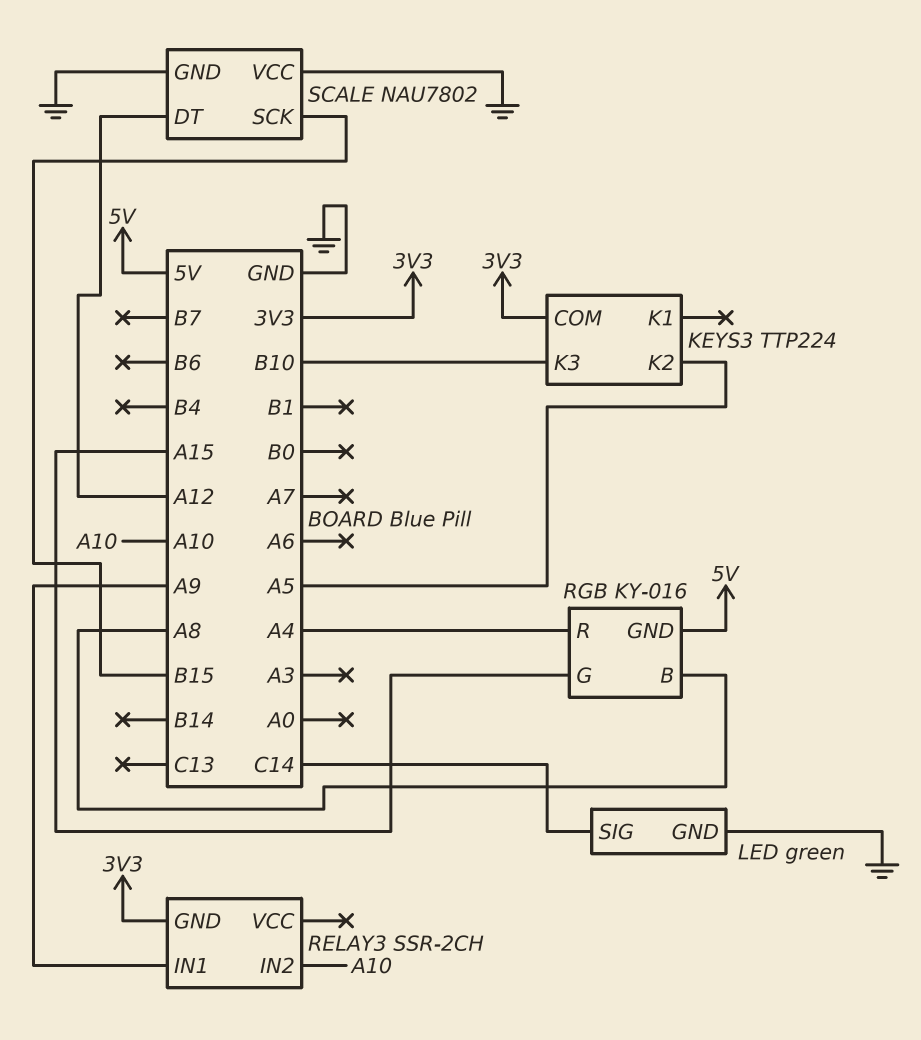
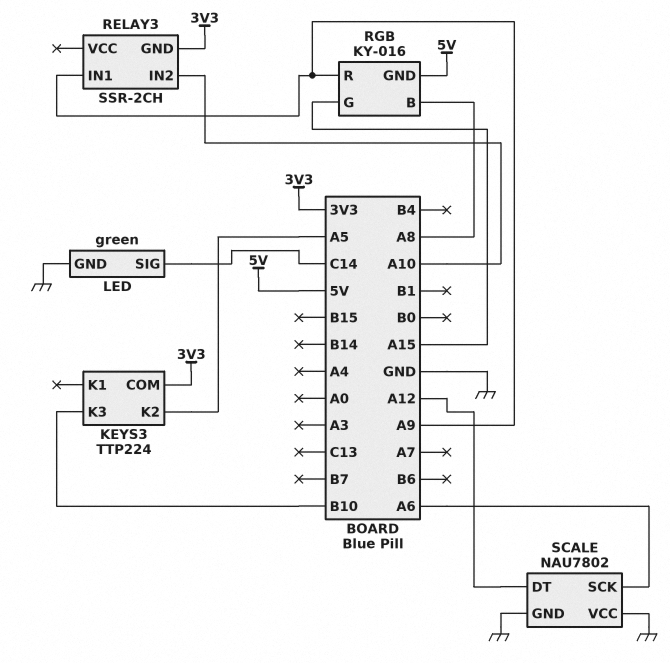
RGB pin R: A4 -> A9
SCALE pin SCK: B15 -> A6

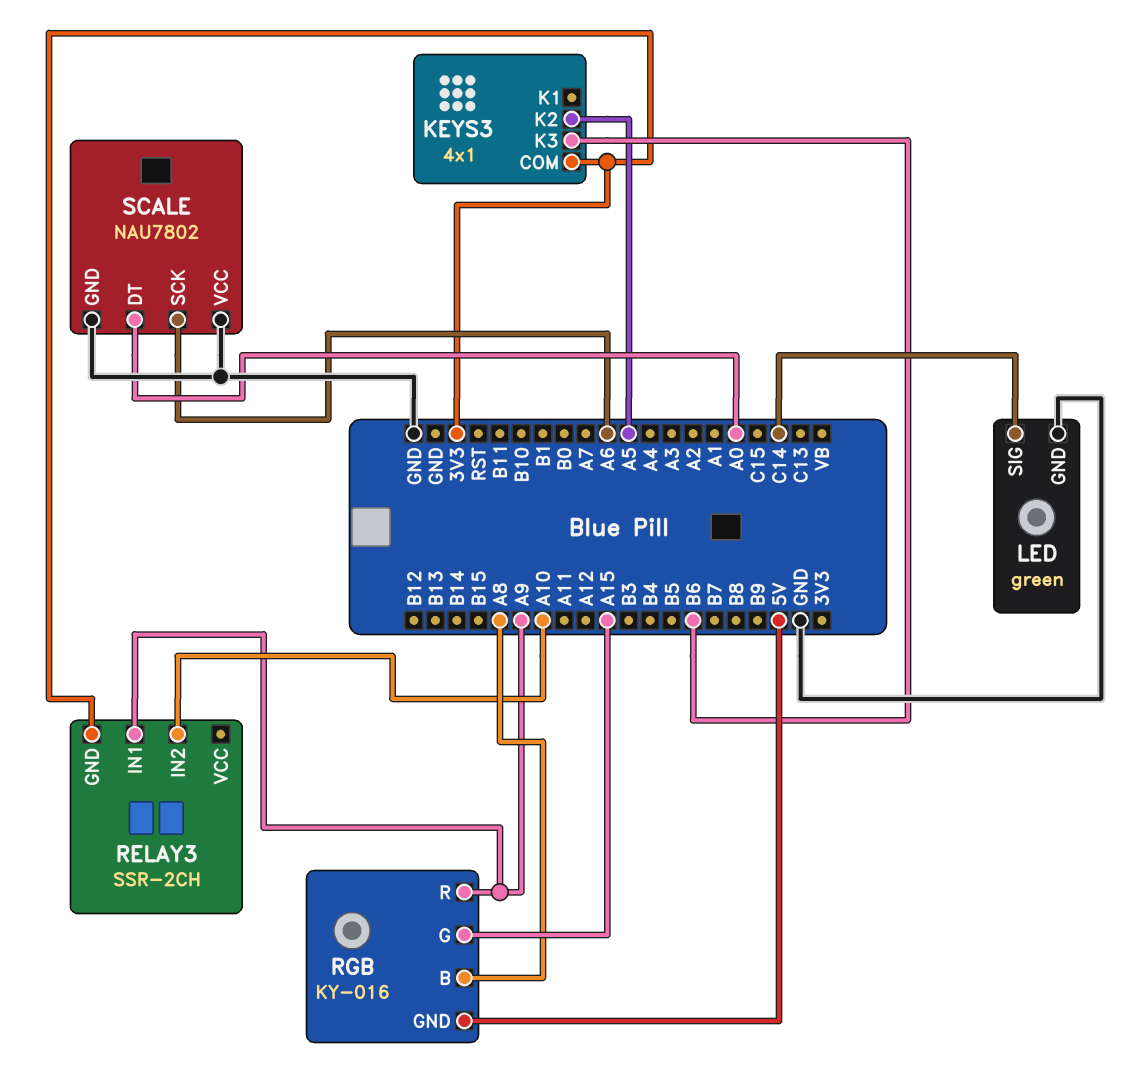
KEYS3: TTP224 -> 4x1
KEYS3 pin K3: B10 -> B6
SCALE pin DT: A12 -> A0

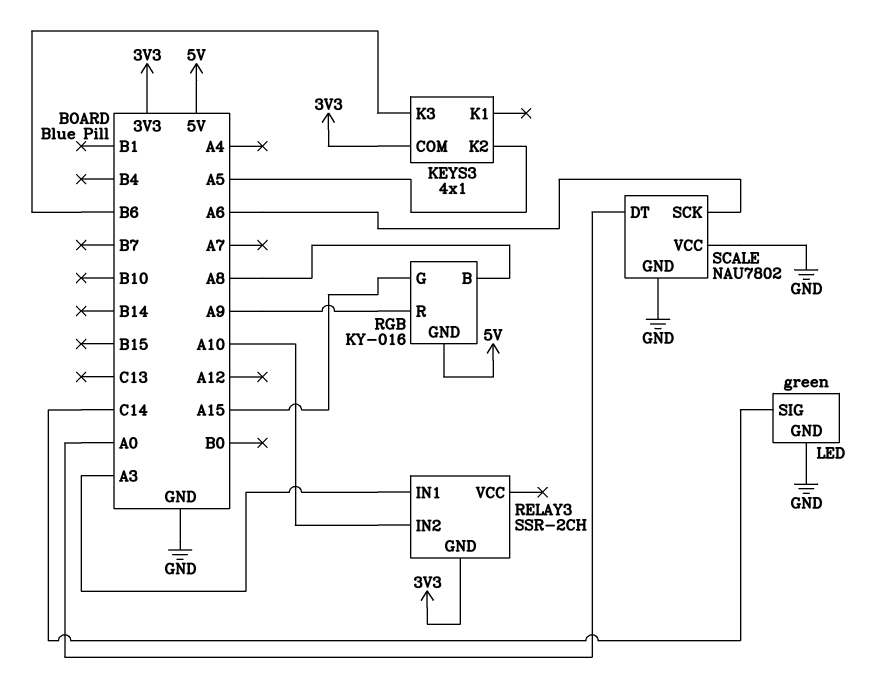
RELAY3 pin IN1: A9 -> A3

